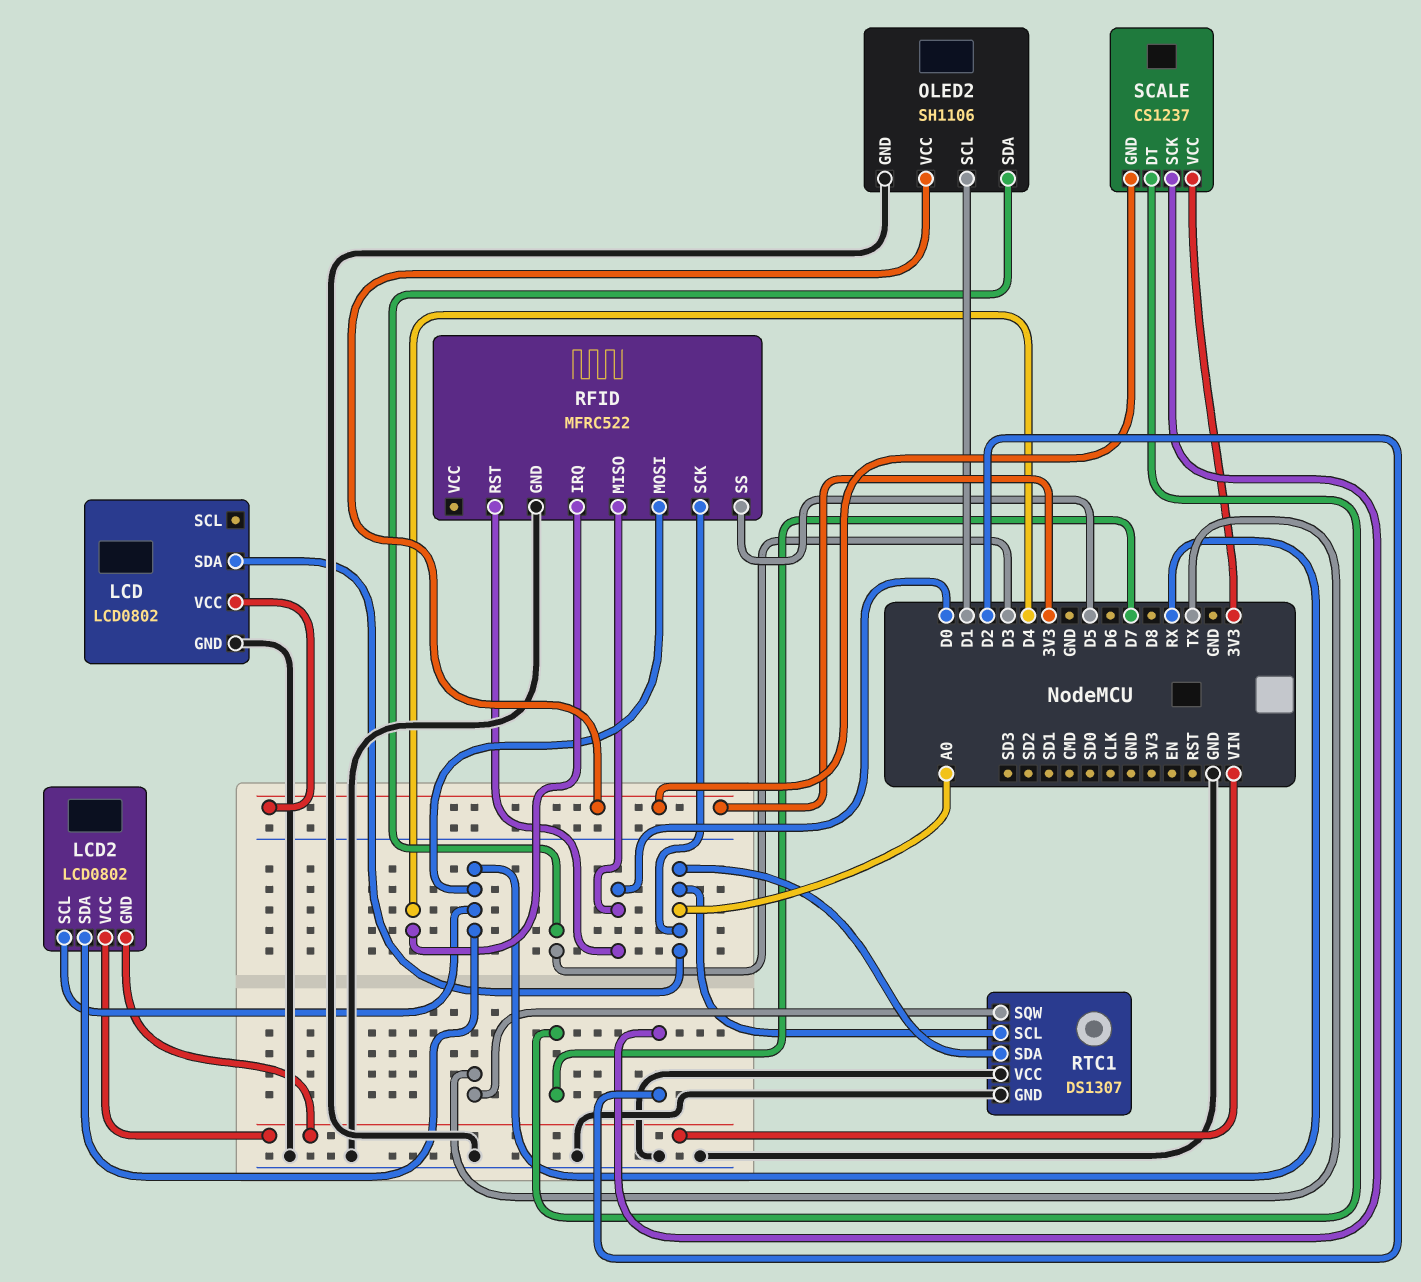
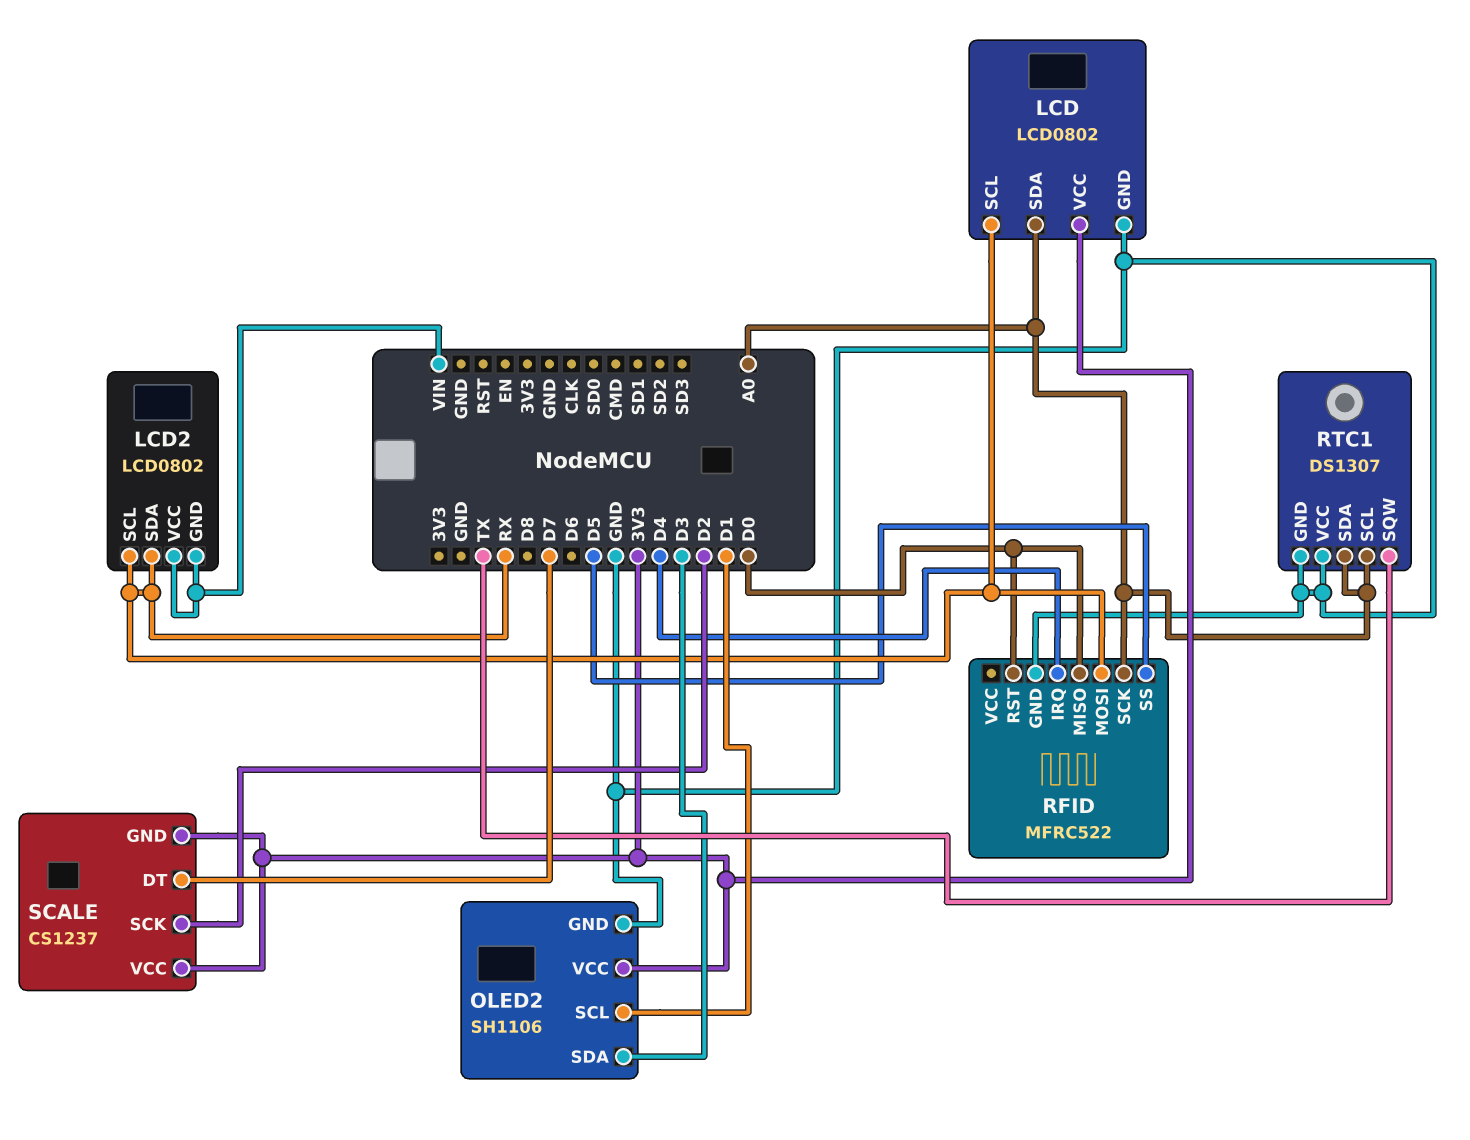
LCD pin SCL: none -> RX

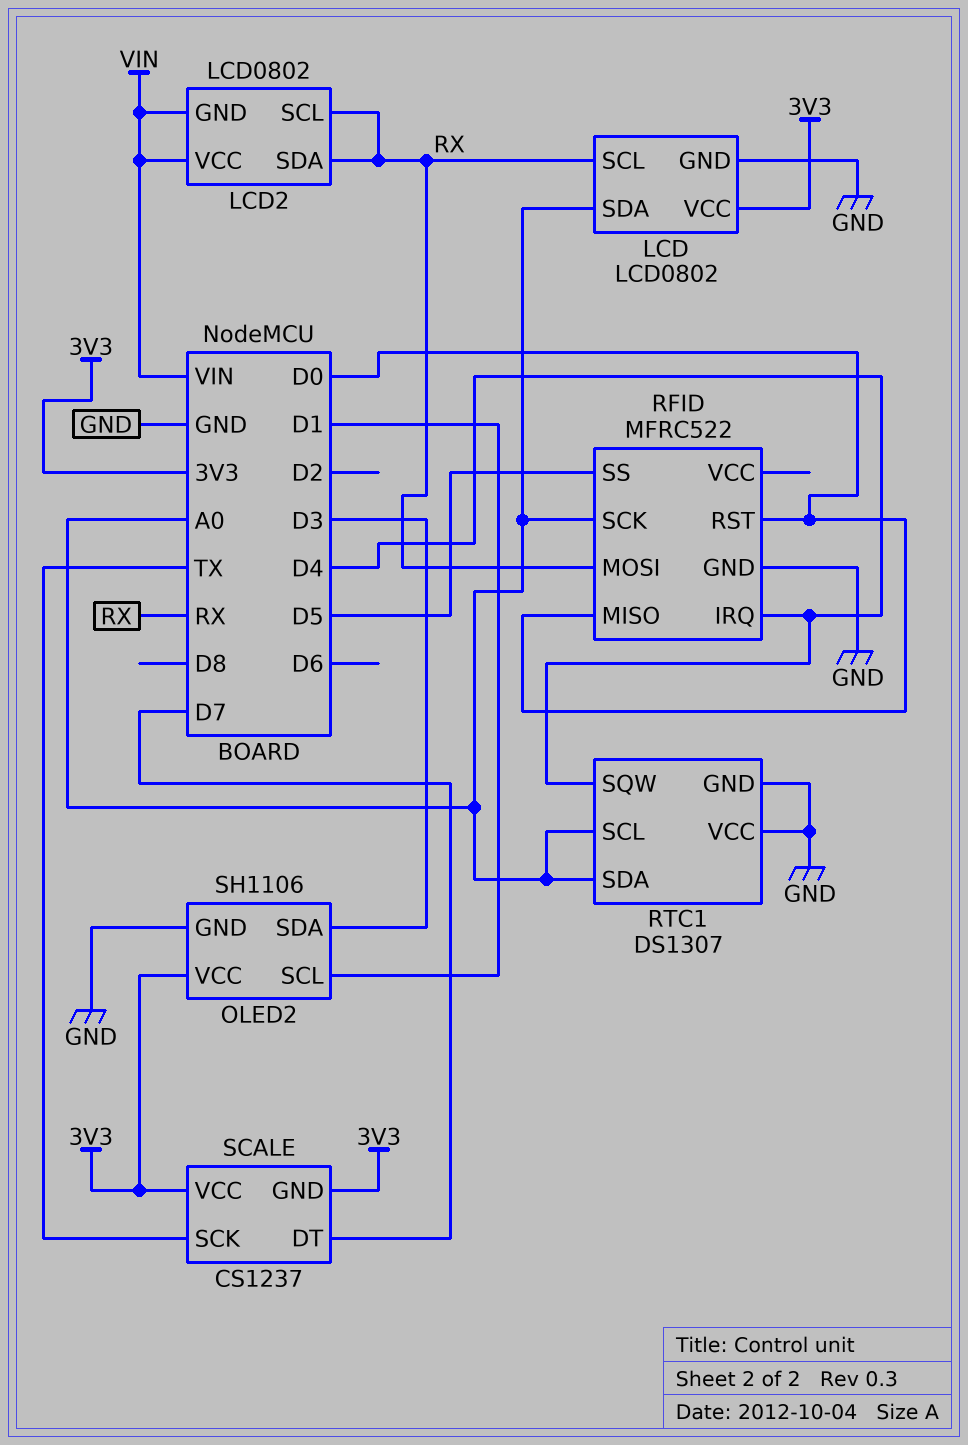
RTC1 pin SQW: TX -> D4
SCALE pin SCK: D2 -> TX

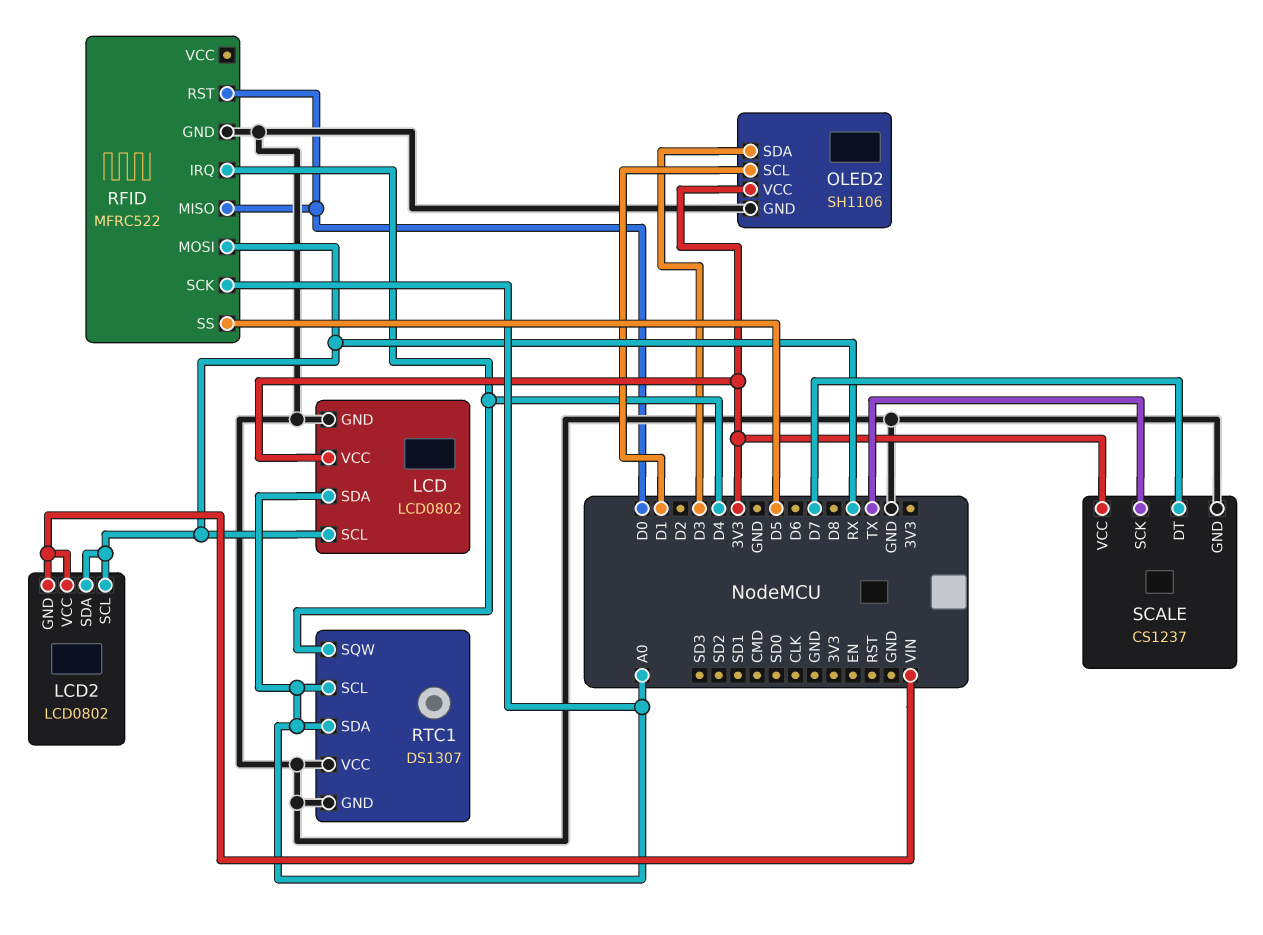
SCALE pin GND: 3V3 -> GND

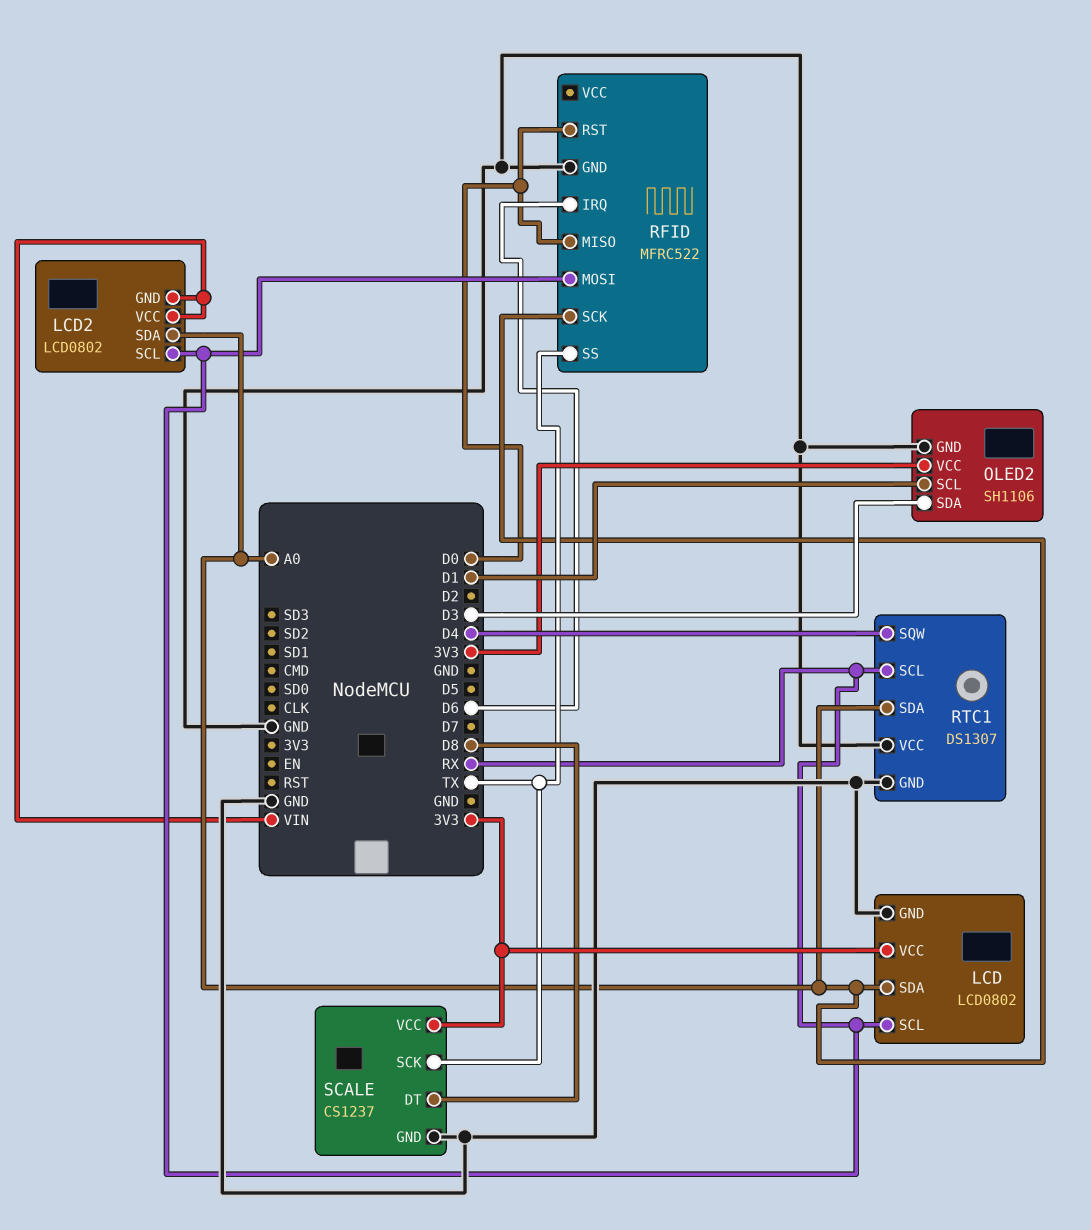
LCD2 pin SDA: RX -> A0
RFID pin IRQ: D4 -> D6
RFID pin SS: D5 -> TX
RTC1 pin SCL: A0 -> RX
SCALE pin DT: D7 -> D8

